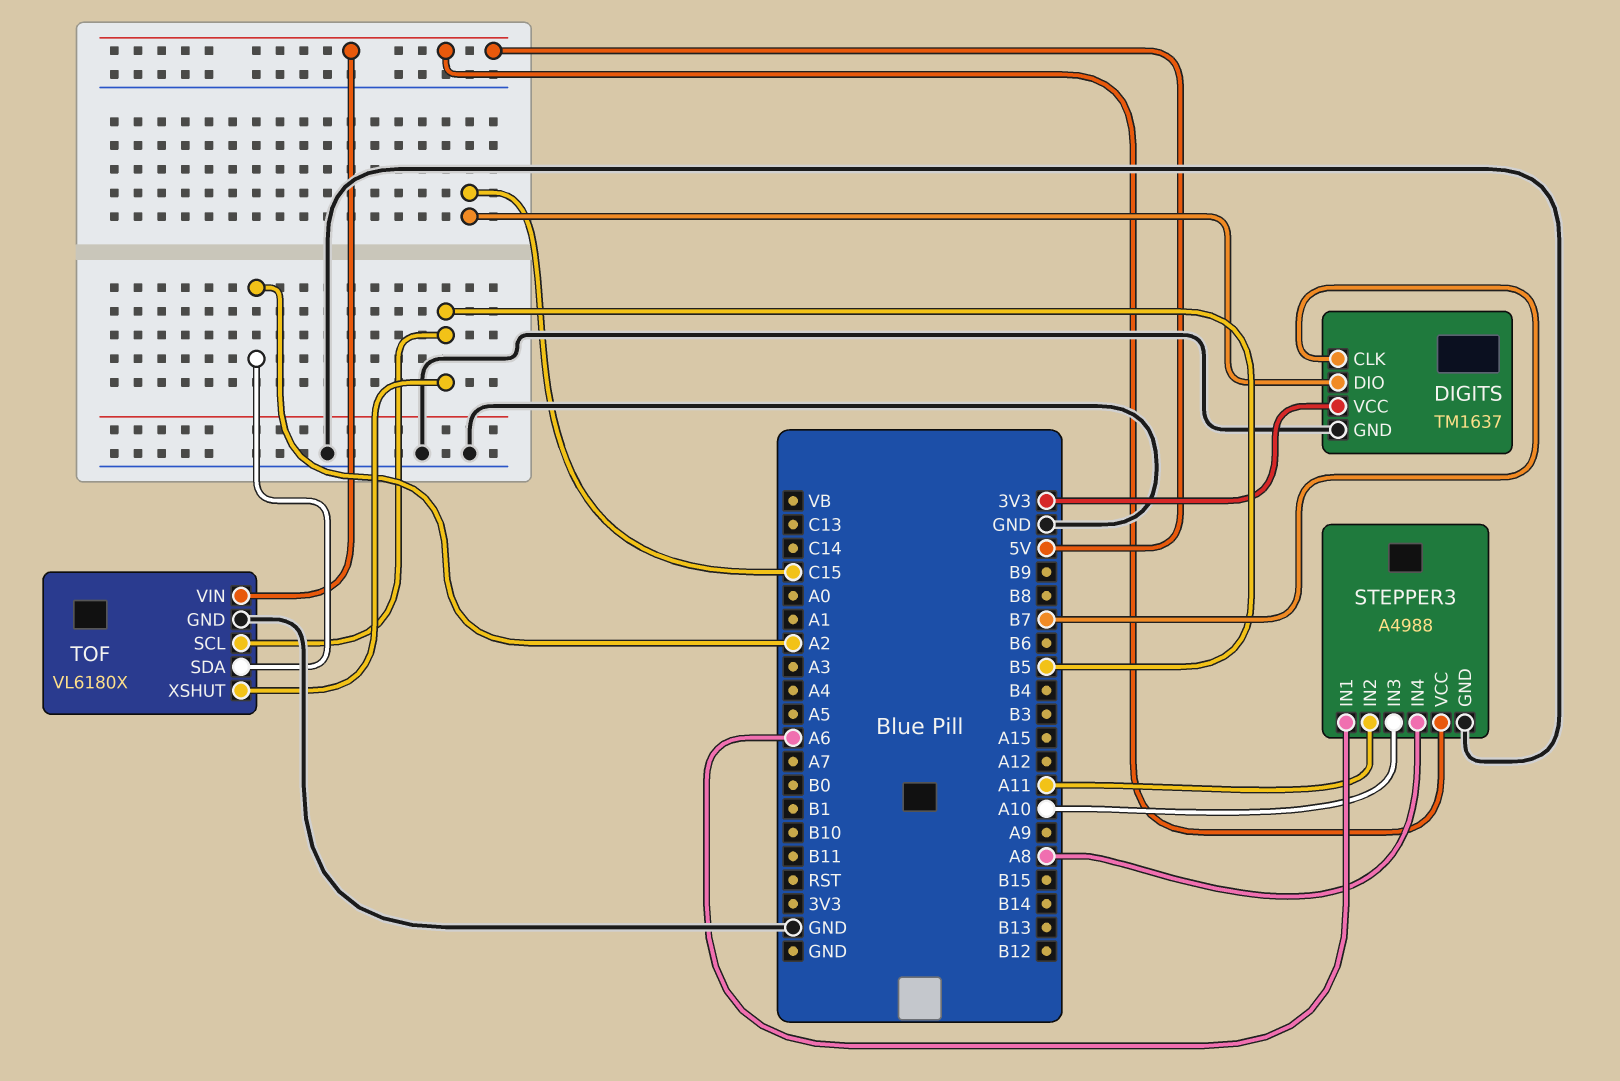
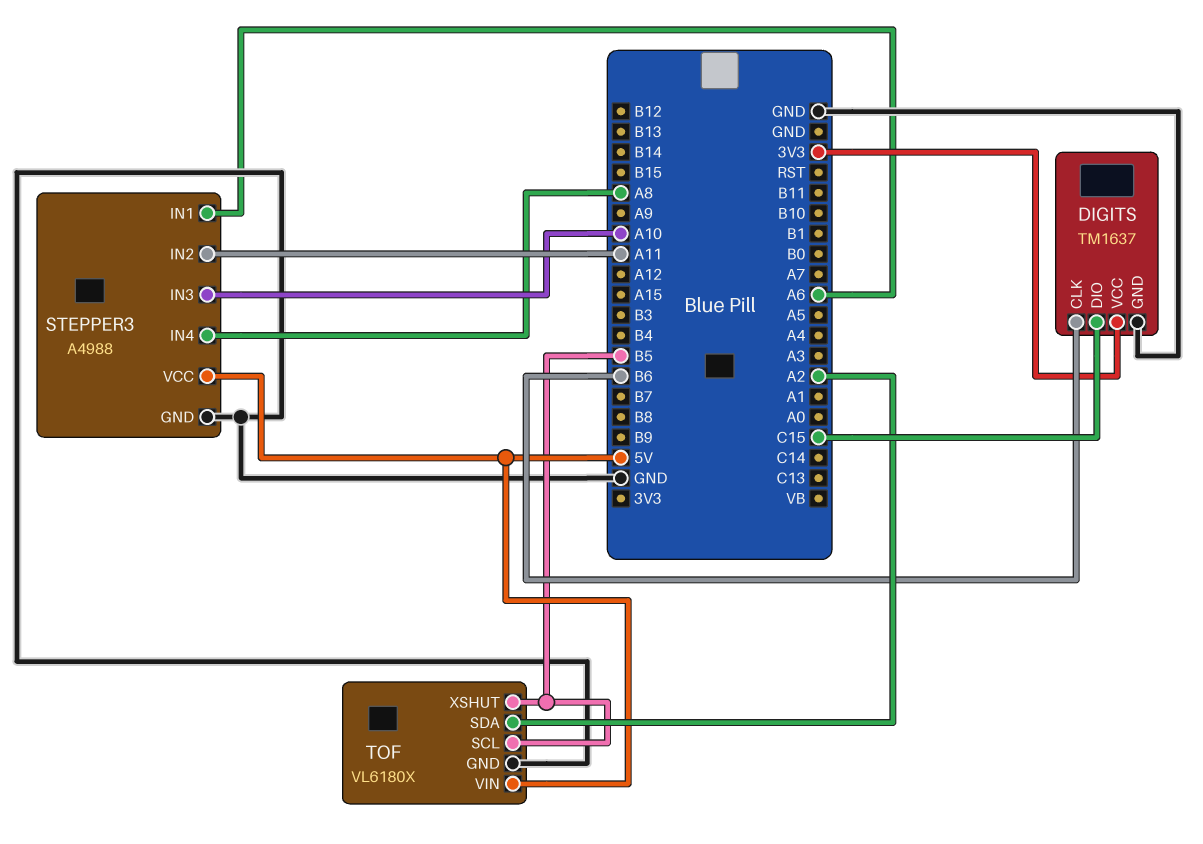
DIGITS pin CLK: B7 -> B6

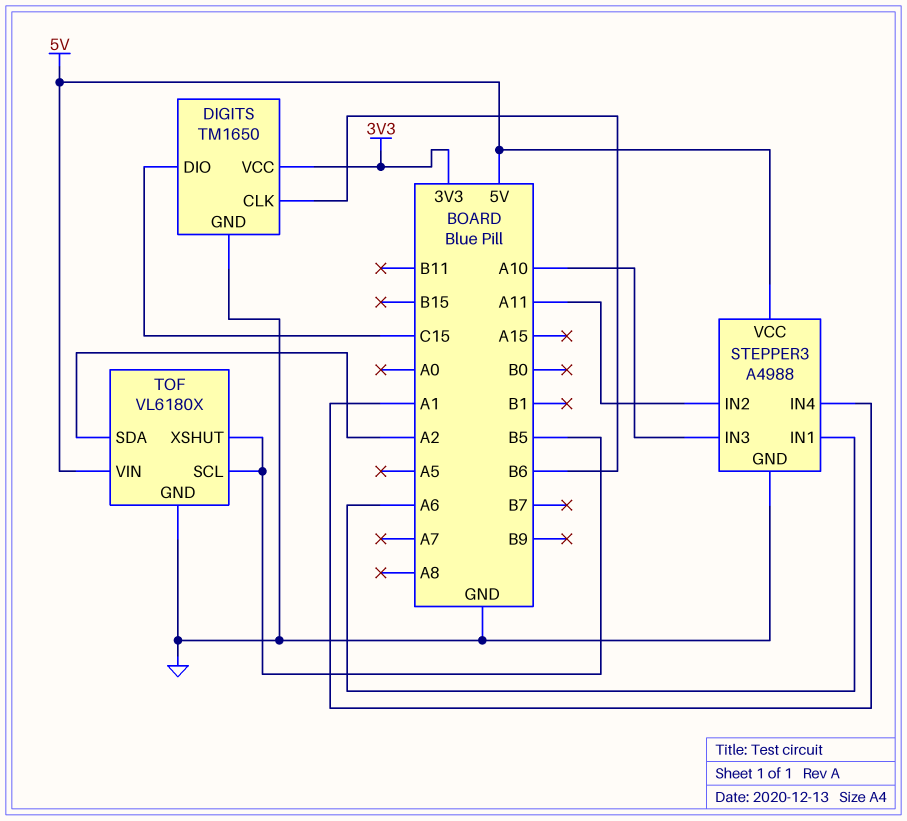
DIGITS: TM1637 -> TM1650
STEPPER3 pin IN4: A8 -> A1

